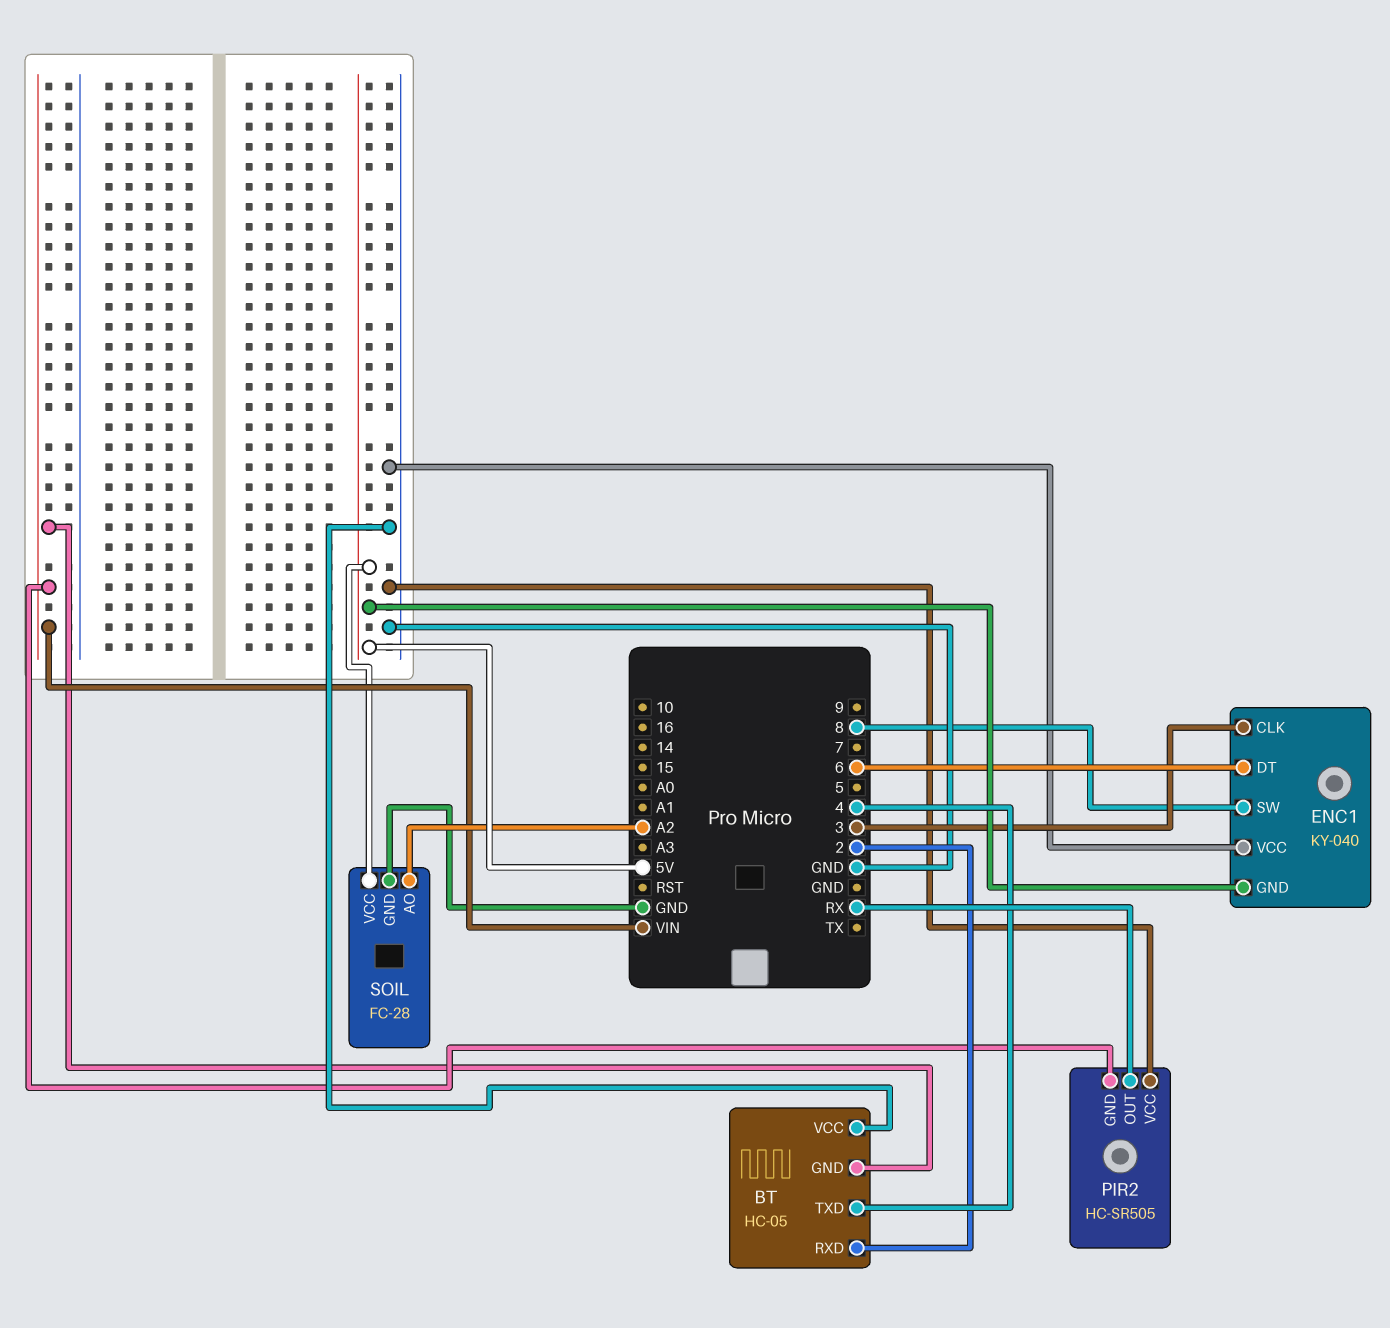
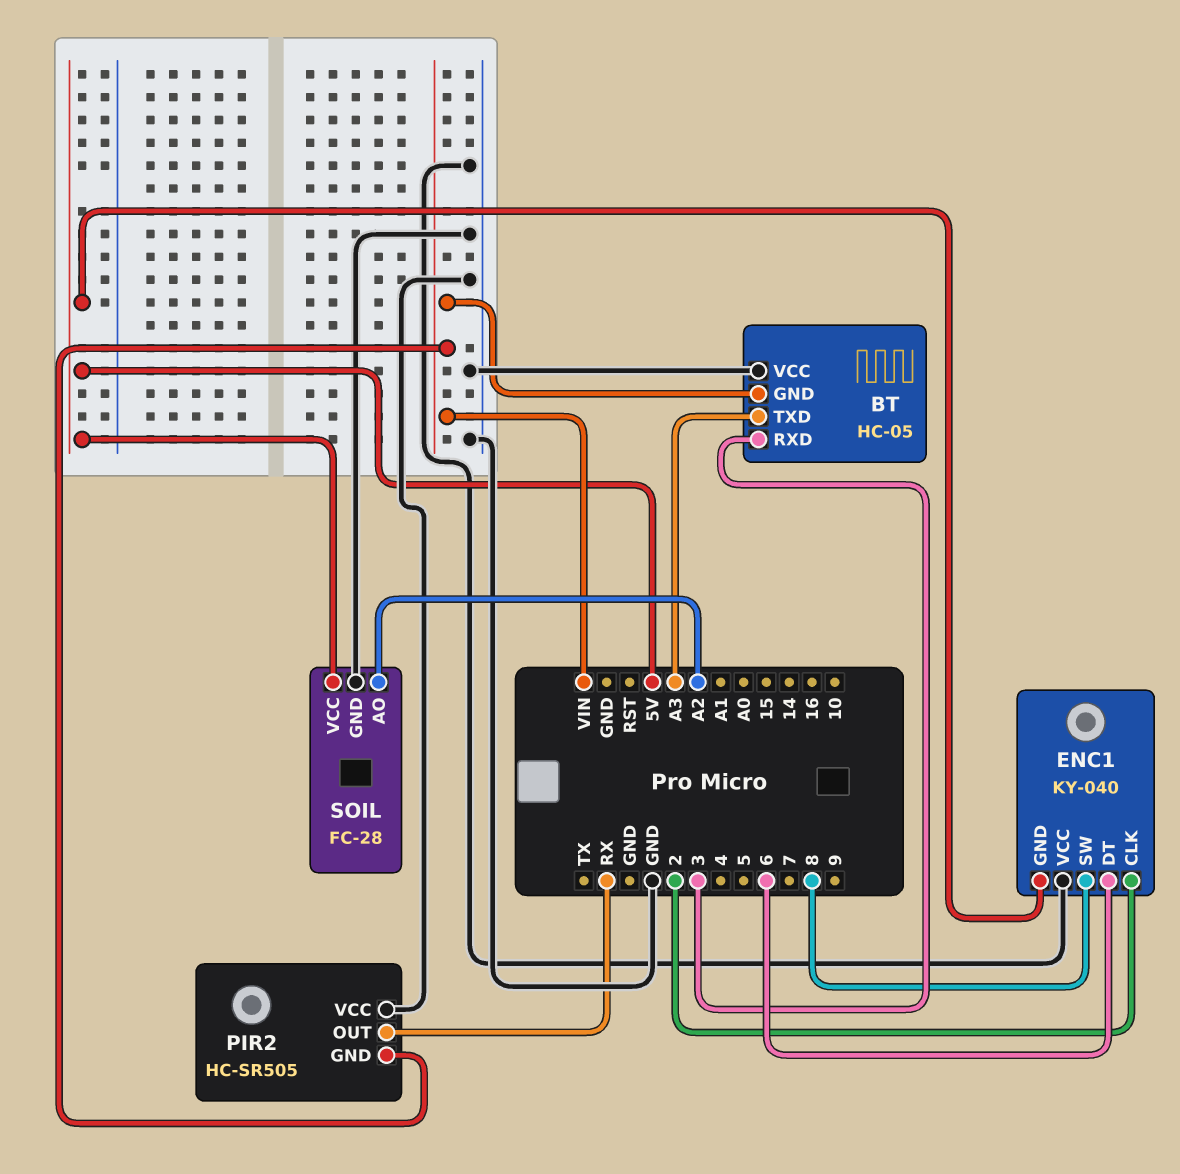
BT pin RXD: 2 -> 3
BT pin TXD: 4 -> A3
ENC1 pin CLK: 3 -> 2

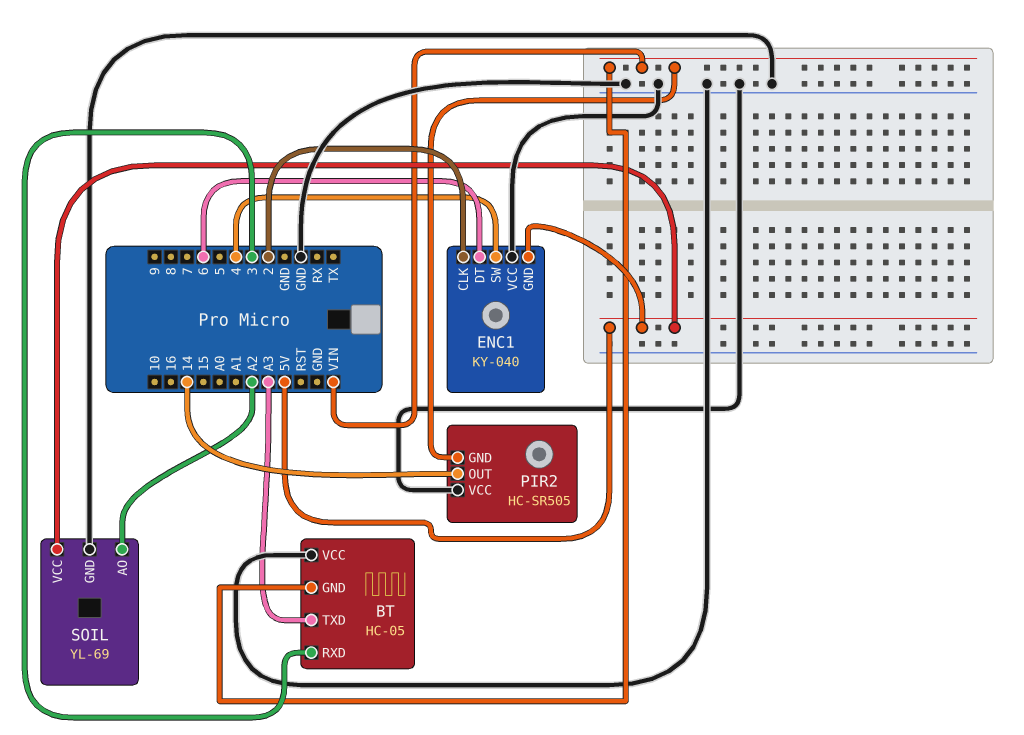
ENC1 pin SW: 8 -> 4
PIR2 pin OUT: RX -> 14
SOIL: FC-28 -> YL-69

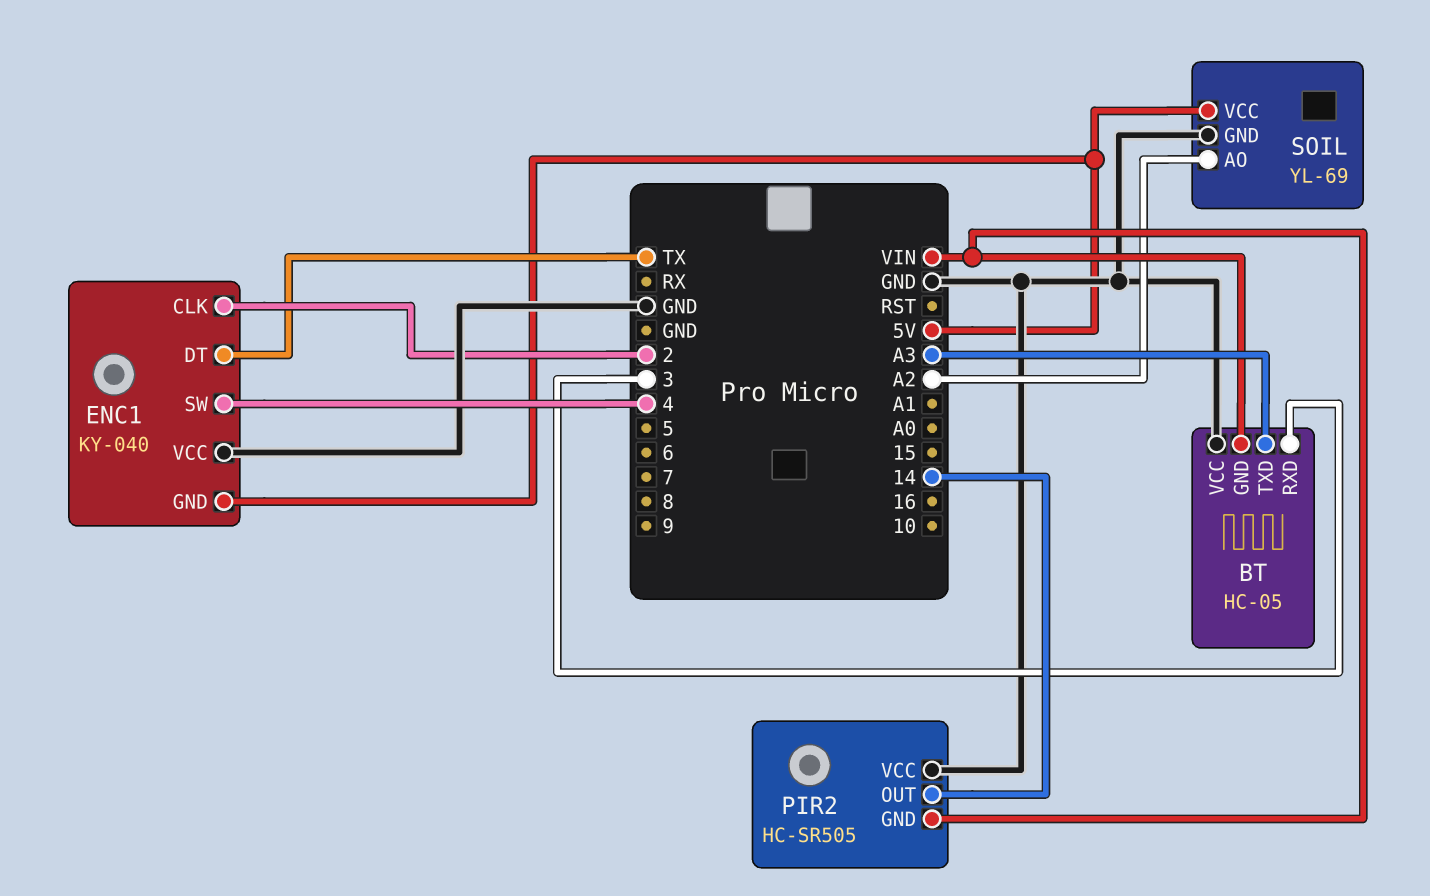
ENC1 pin DT: 6 -> TX

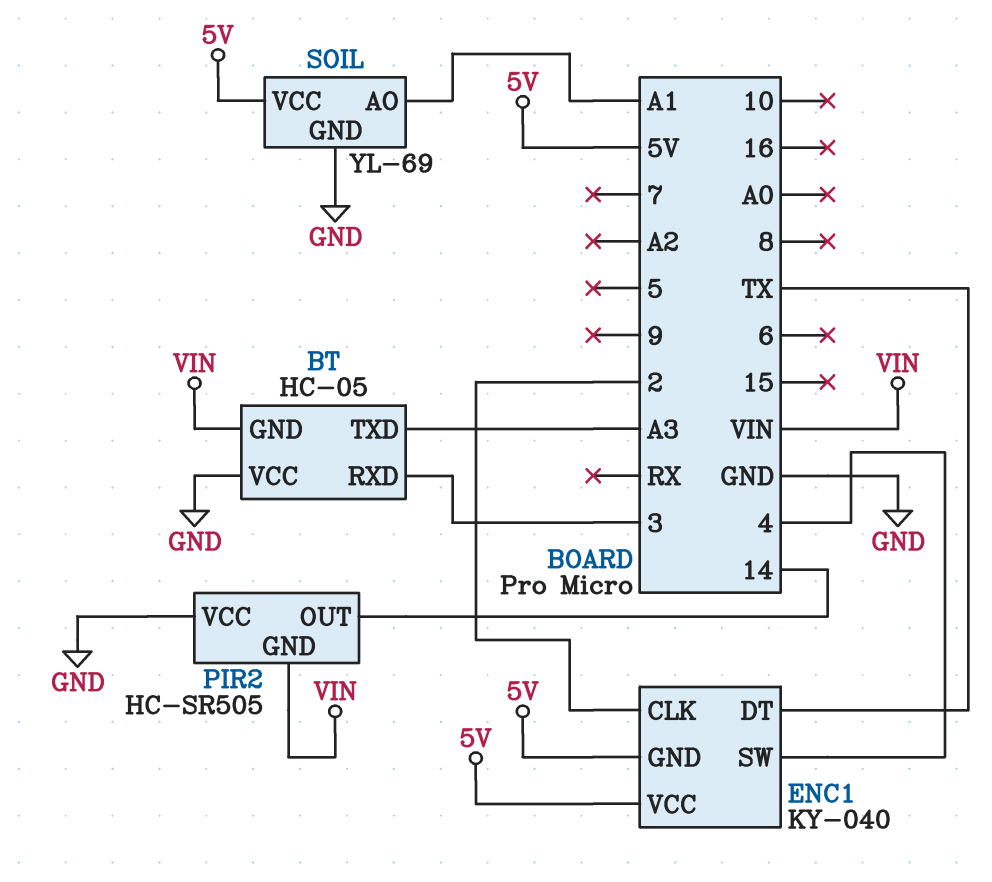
ENC1 pin VCC: GND -> 5V
SOIL pin AO: A2 -> A1

